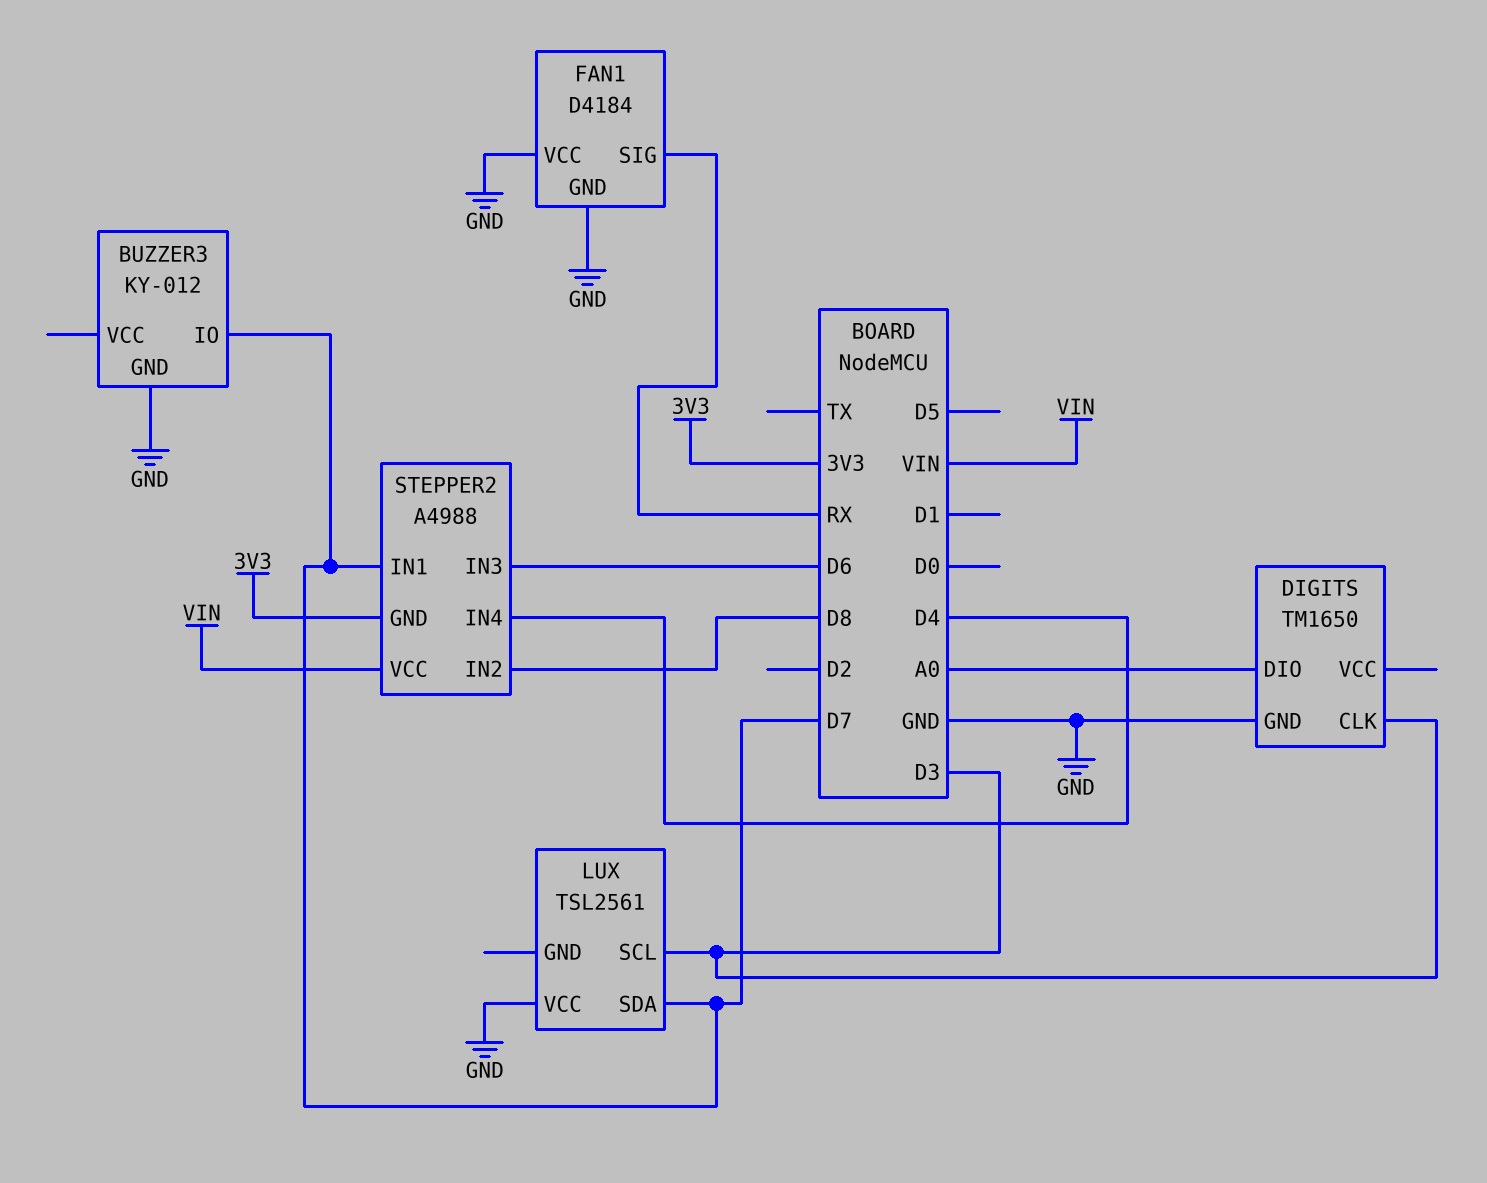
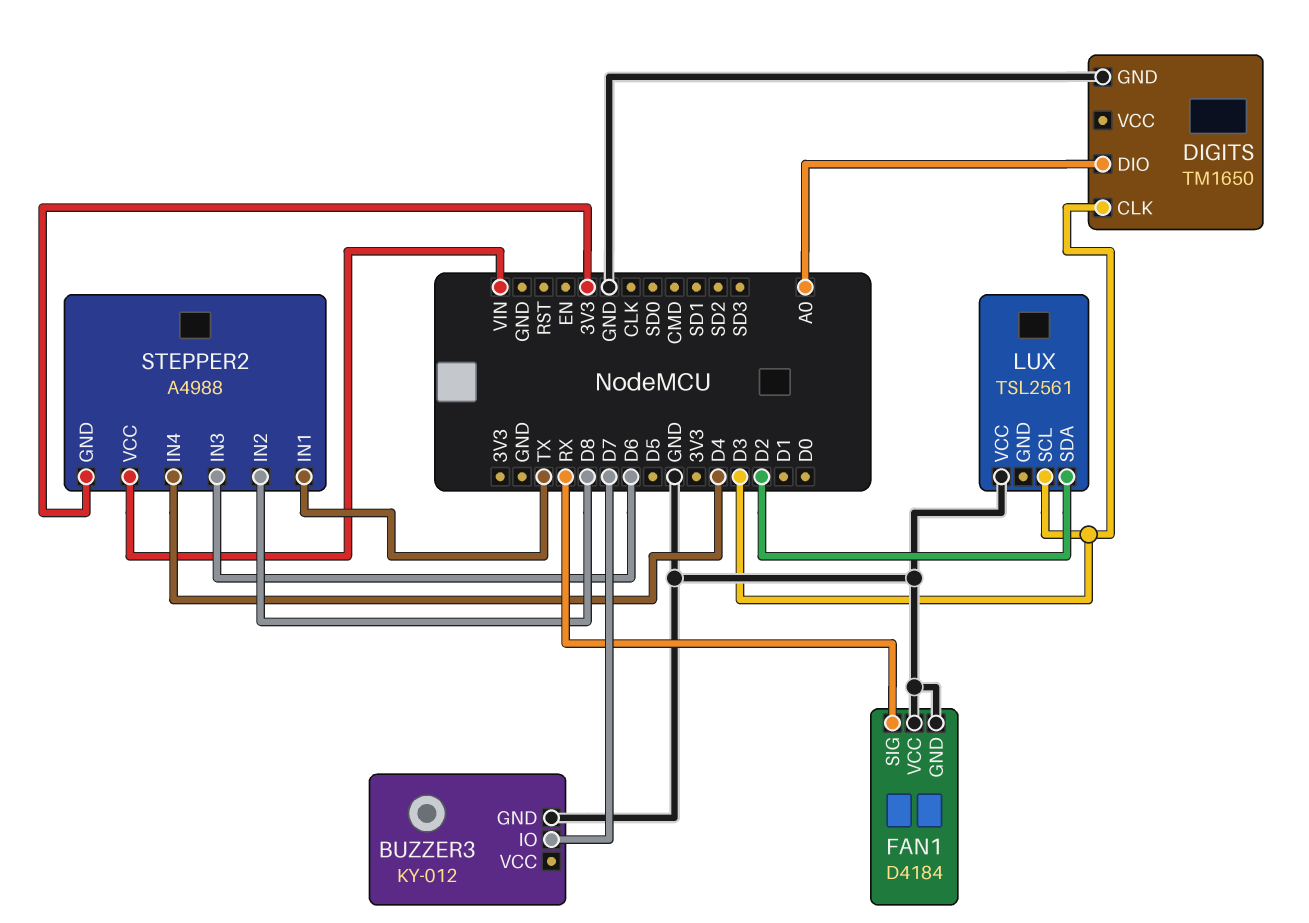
LUX pin SDA: D7 -> D2
STEPPER2 pin IN1: D7 -> TX

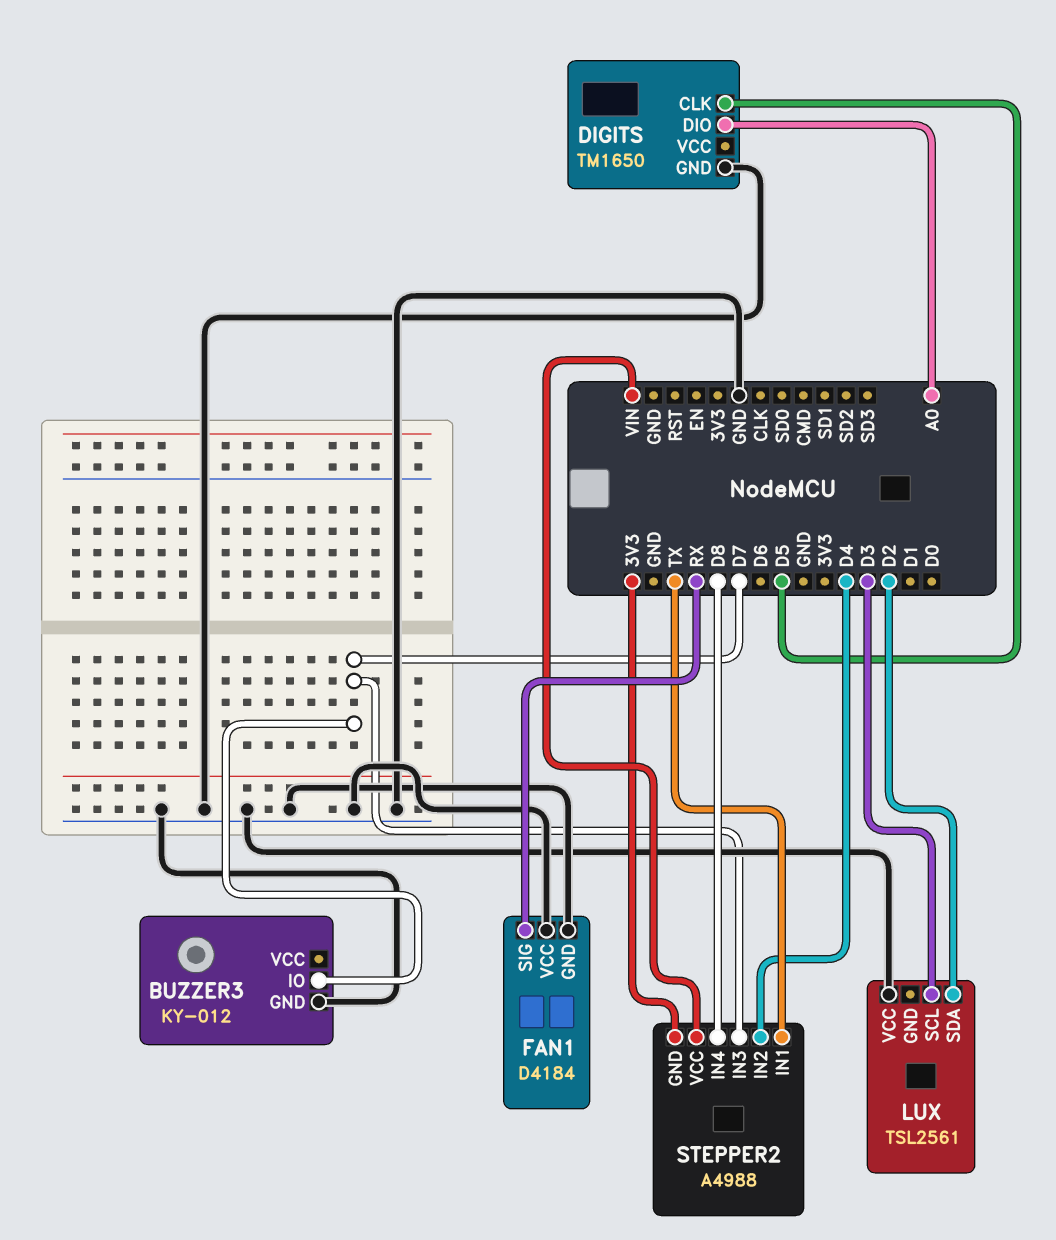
DIGITS pin CLK: D3 -> D5
STEPPER2 pin IN2: D8 -> D4
STEPPER2 pin IN3: D6 -> D7
STEPPER2 pin IN4: D4 -> D8

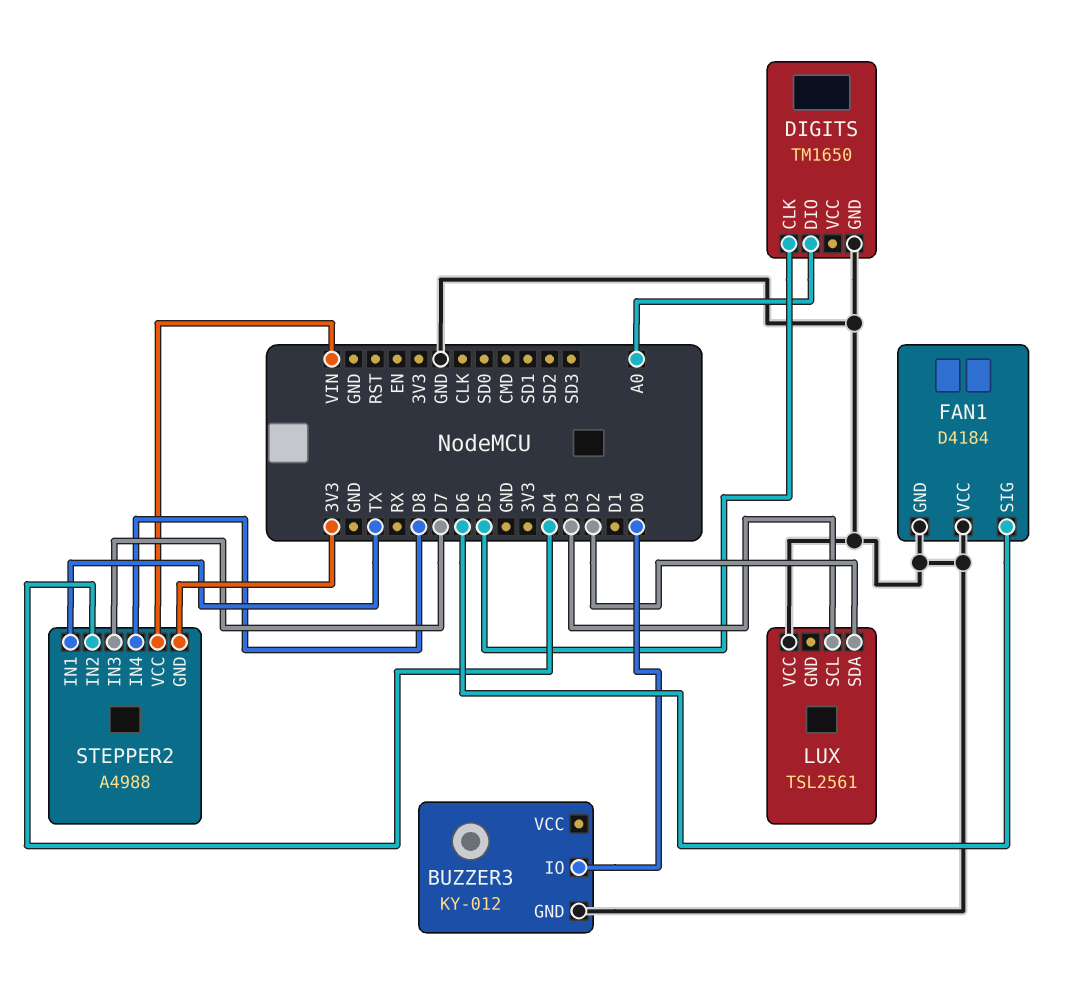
BUZZER3 pin IO: D7 -> D0
FAN1 pin SIG: RX -> D6

